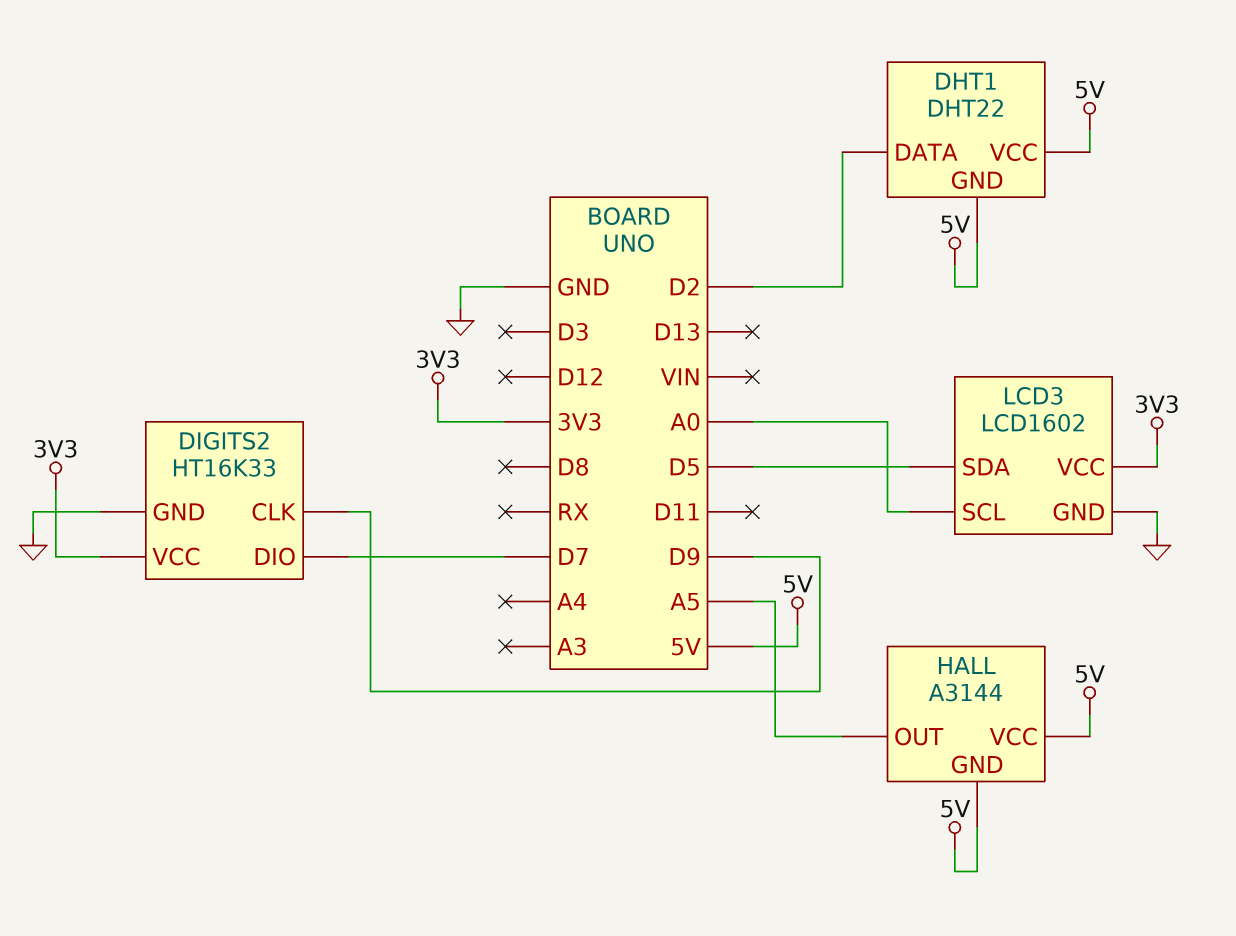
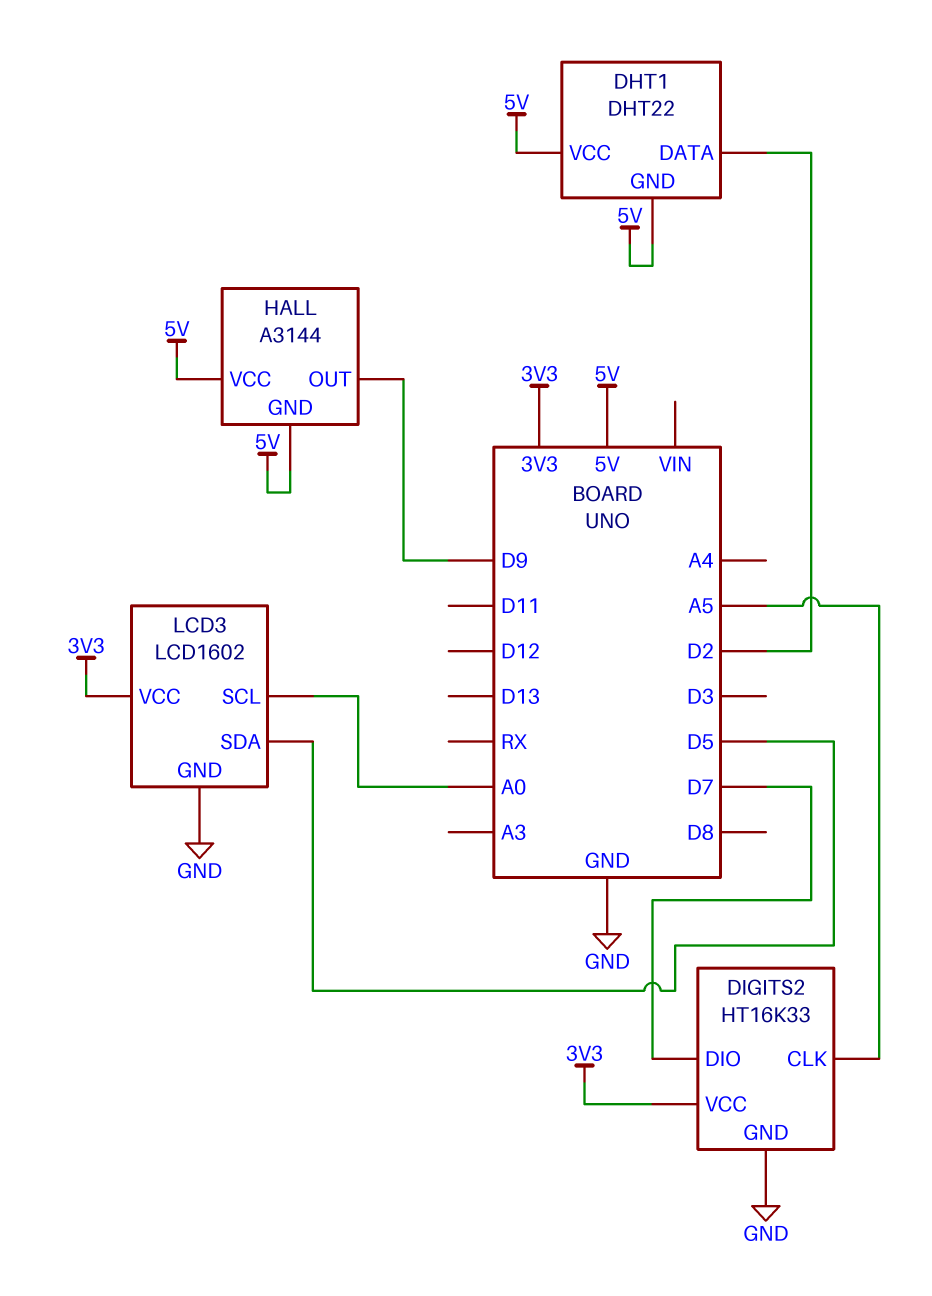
DIGITS2 pin CLK: D9 -> A5
HALL pin OUT: A5 -> D9

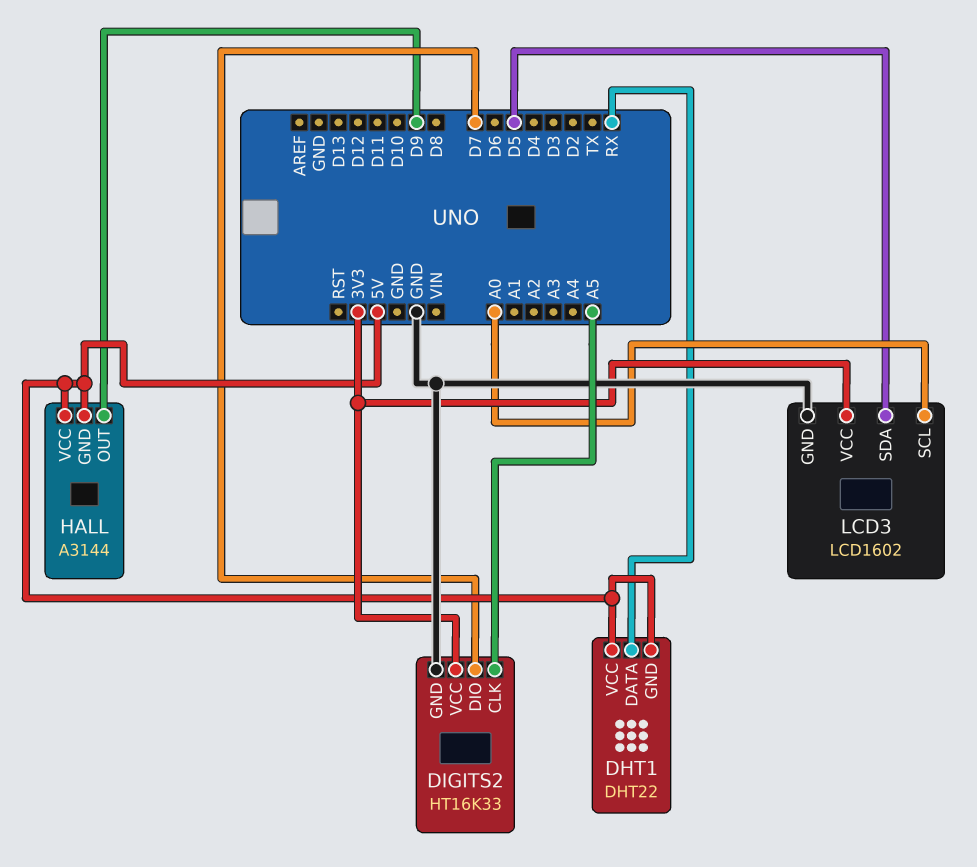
DHT1 pin DATA: D2 -> RX

